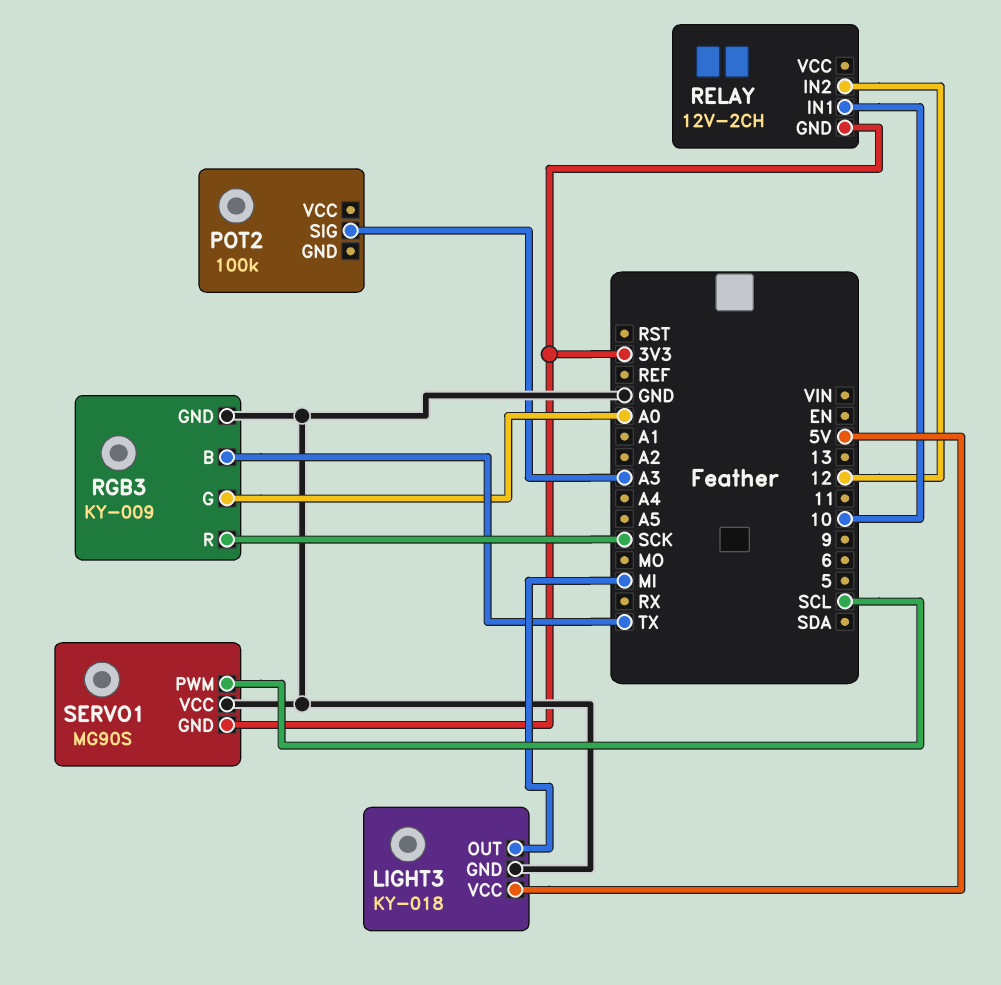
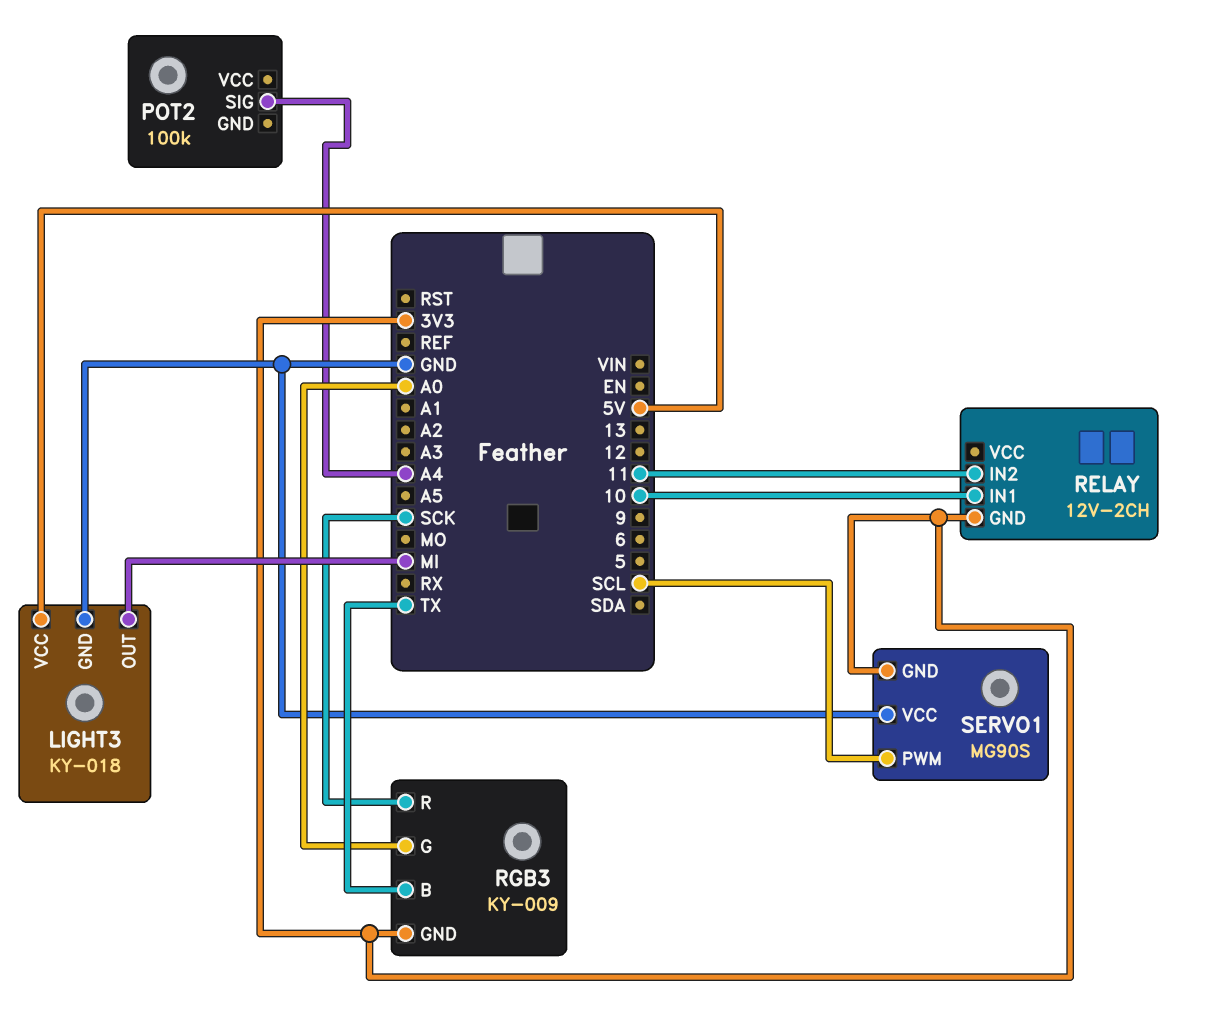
POT2 pin SIG: A3 -> A4
RELAY pin IN2: 12 -> 11
RGB3 pin GND: GND -> 3V3

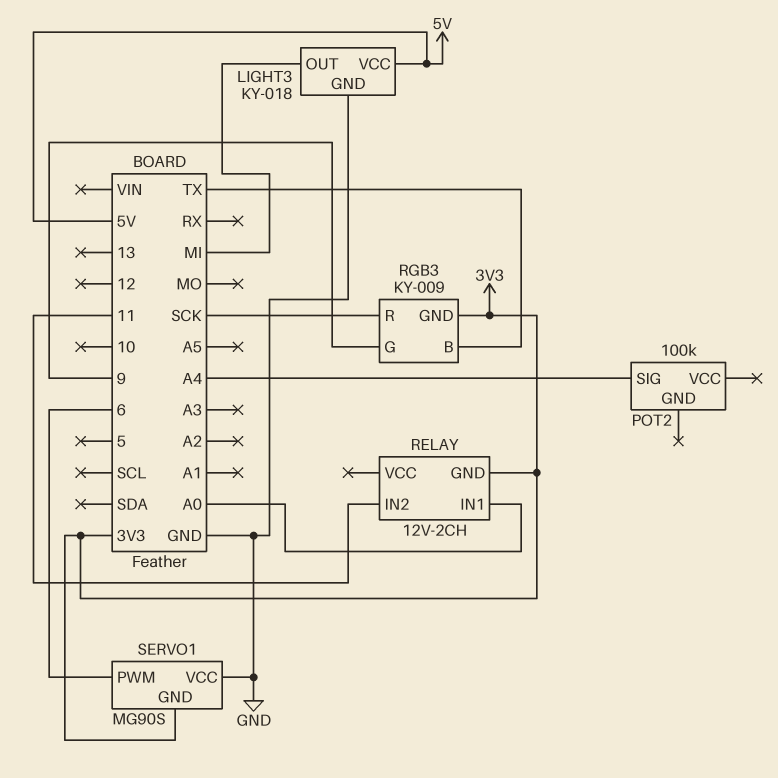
RELAY pin IN1: 10 -> A0
RGB3 pin G: A0 -> 9
SERVO1 pin PWM: SCL -> 6

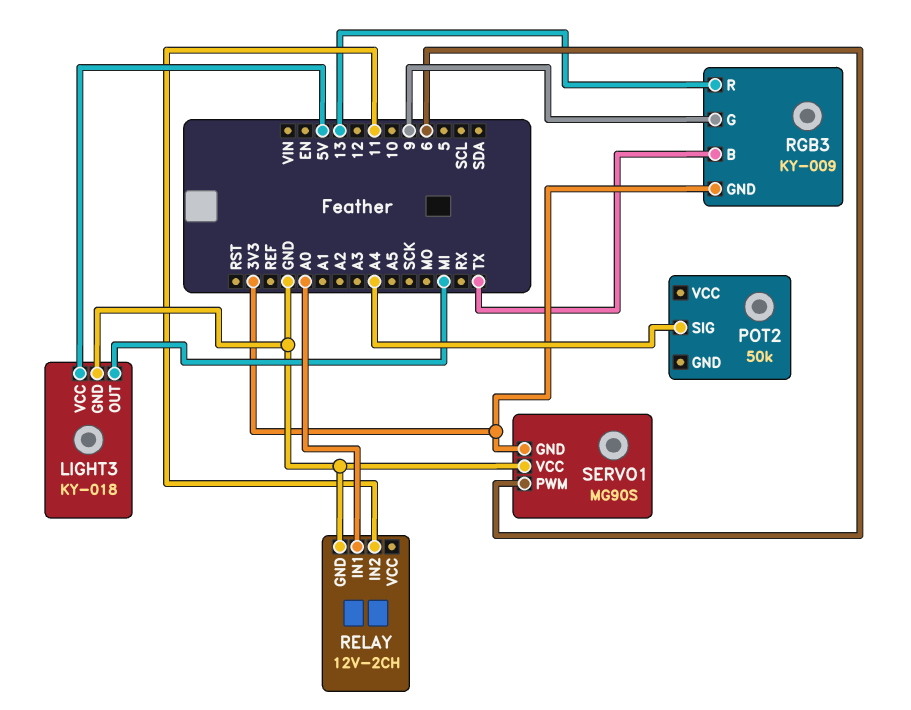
POT2: 100k -> 50k
RELAY pin GND: 3V3 -> GND
RGB3 pin R: SCK -> 13

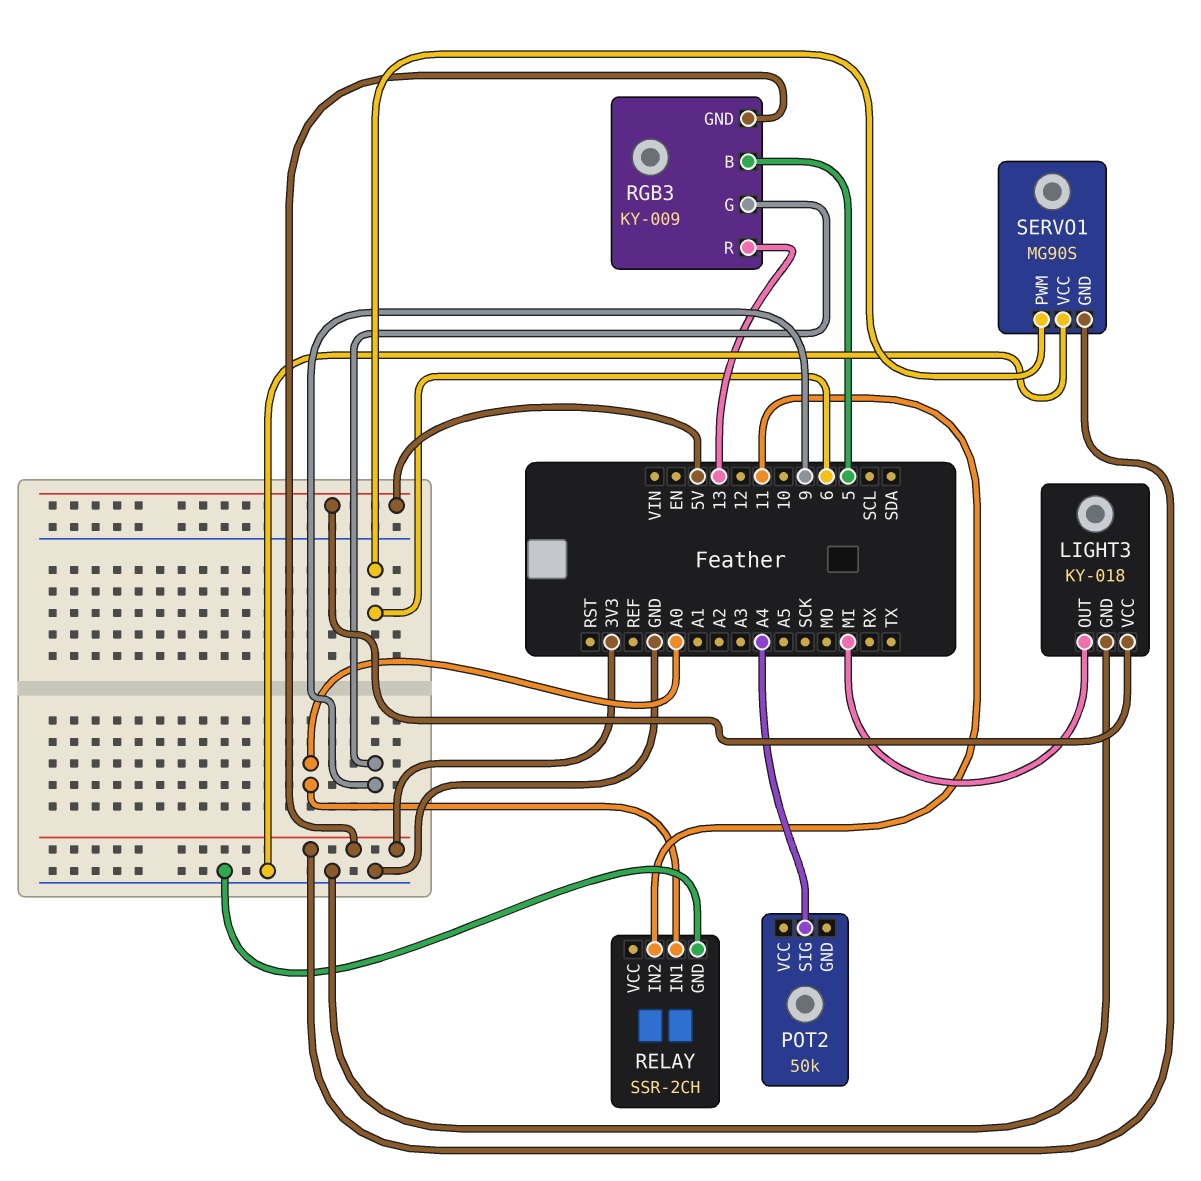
RELAY: 12V-2CH -> SSR-2CH
RGB3 pin B: TX -> 5

